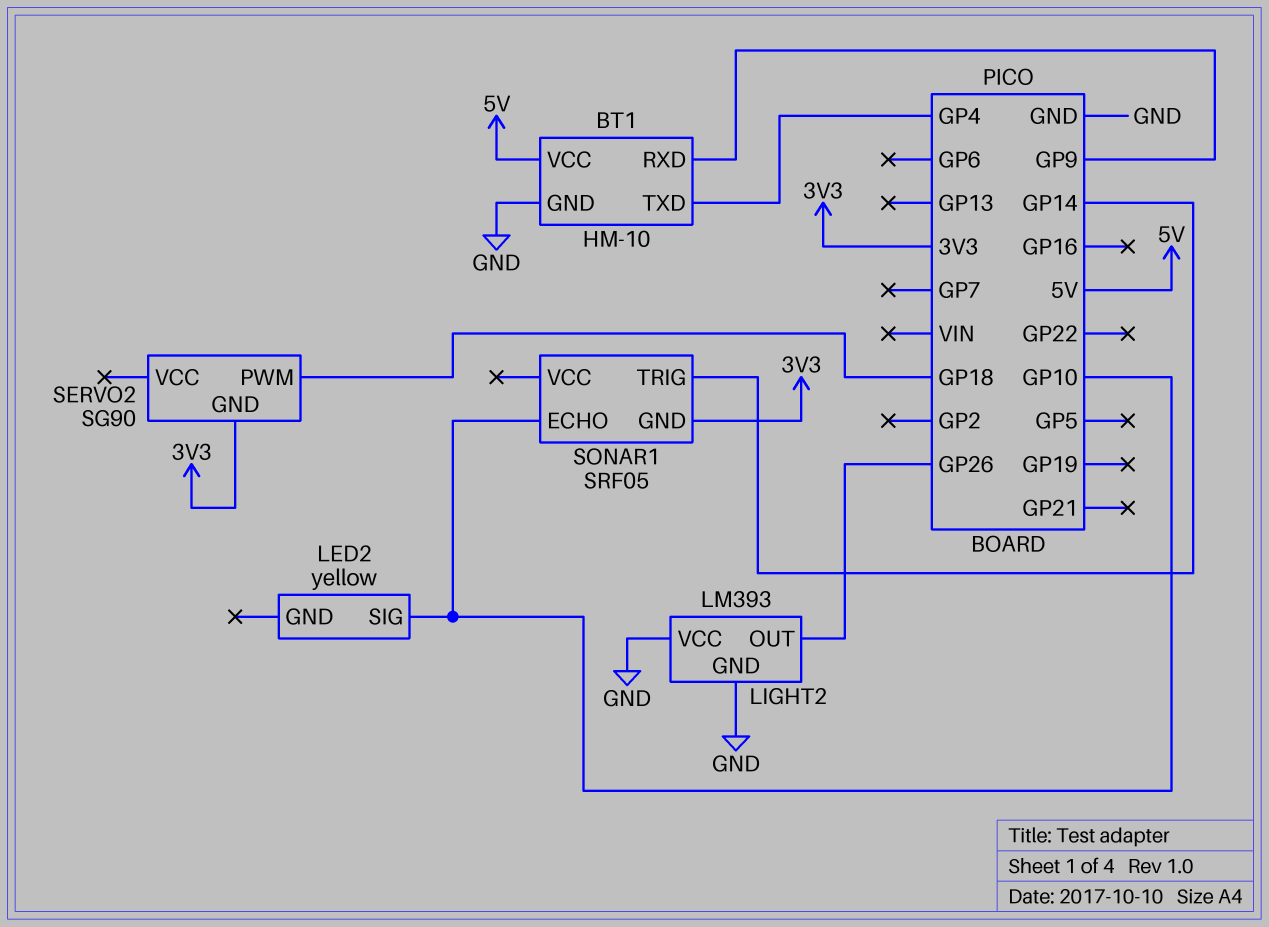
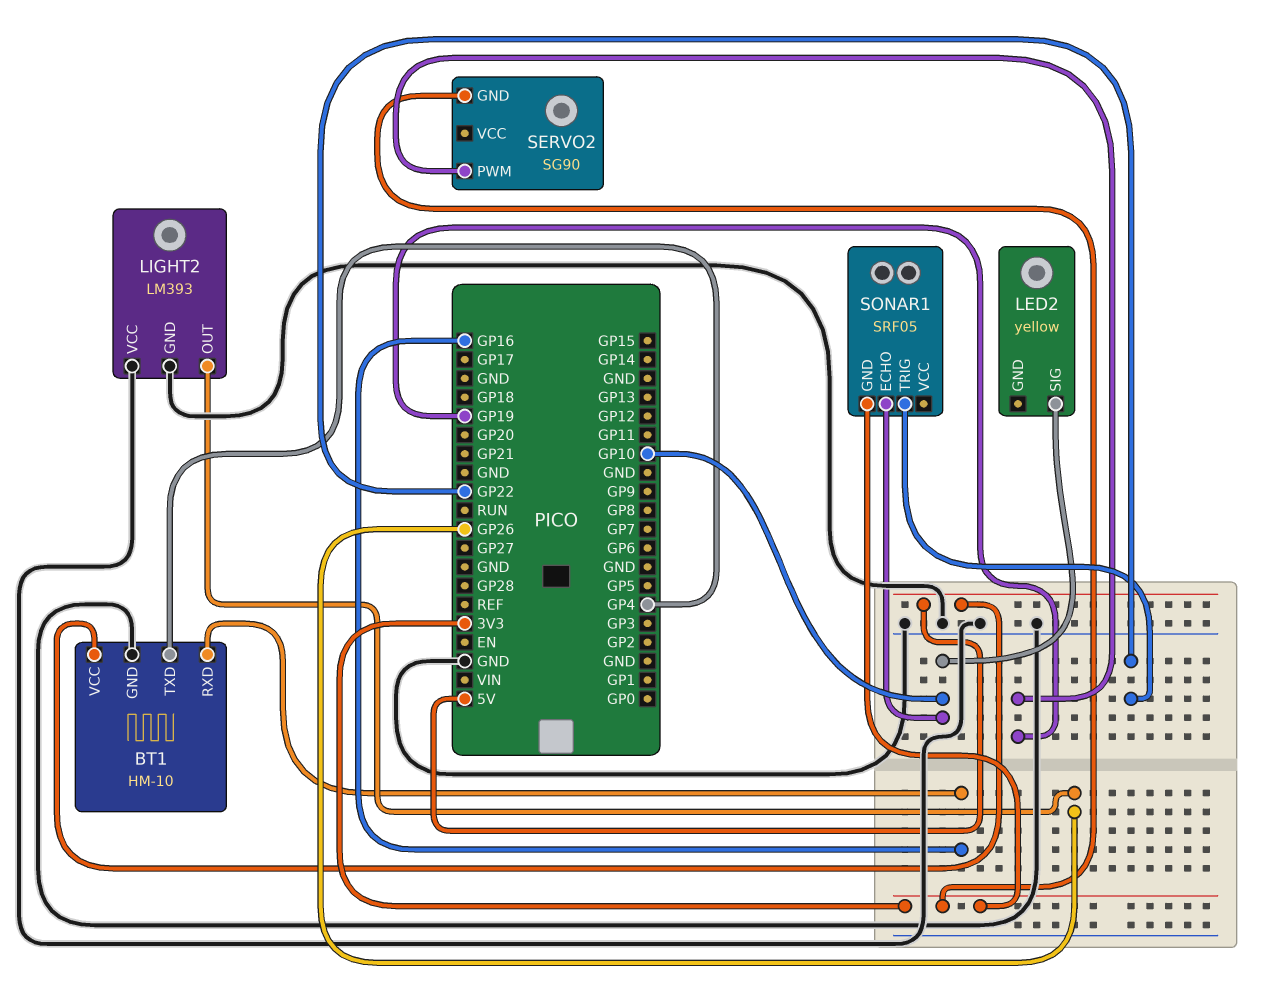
BT1 pin RXD: GP9 -> GP16
SERVO2 pin PWM: GP18 -> GP19
SONAR1 pin TRIG: GP14 -> GP22

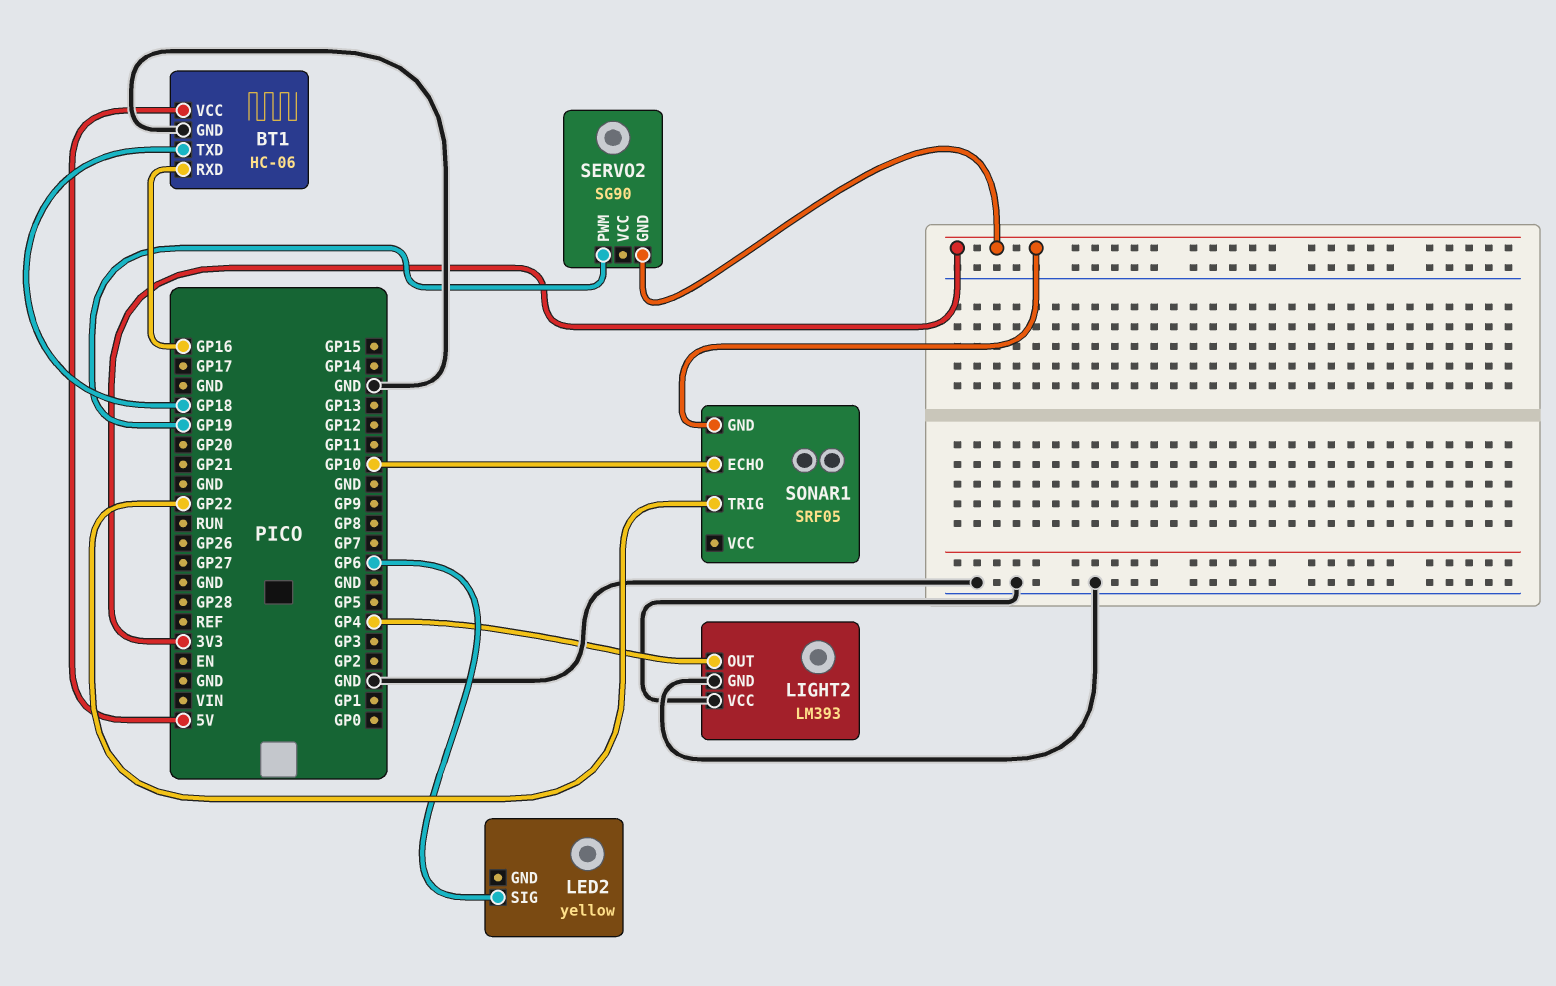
BT1: HM-10 -> HC-06
BT1 pin TXD: GP4 -> GP18
LED2 pin SIG: GP10 -> GP6
LIGHT2 pin OUT: GP26 -> GP4

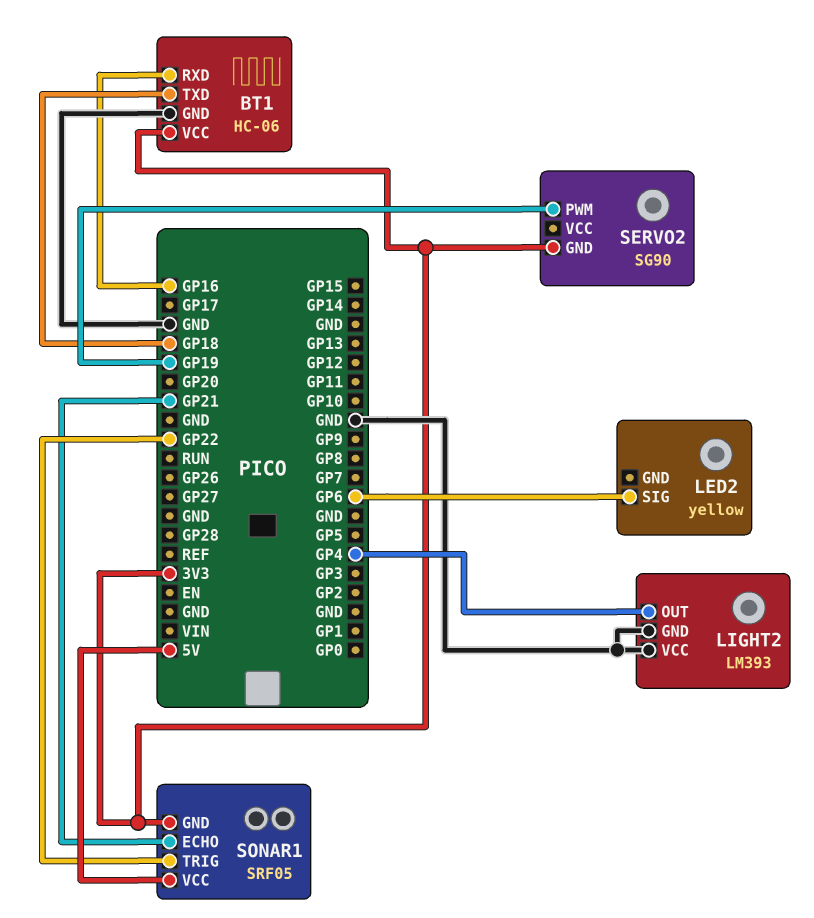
BT1 pin VCC: 5V -> 3V3
SONAR1 pin ECHO: GP10 -> GP21
SONAR1 pin VCC: none -> 5V

